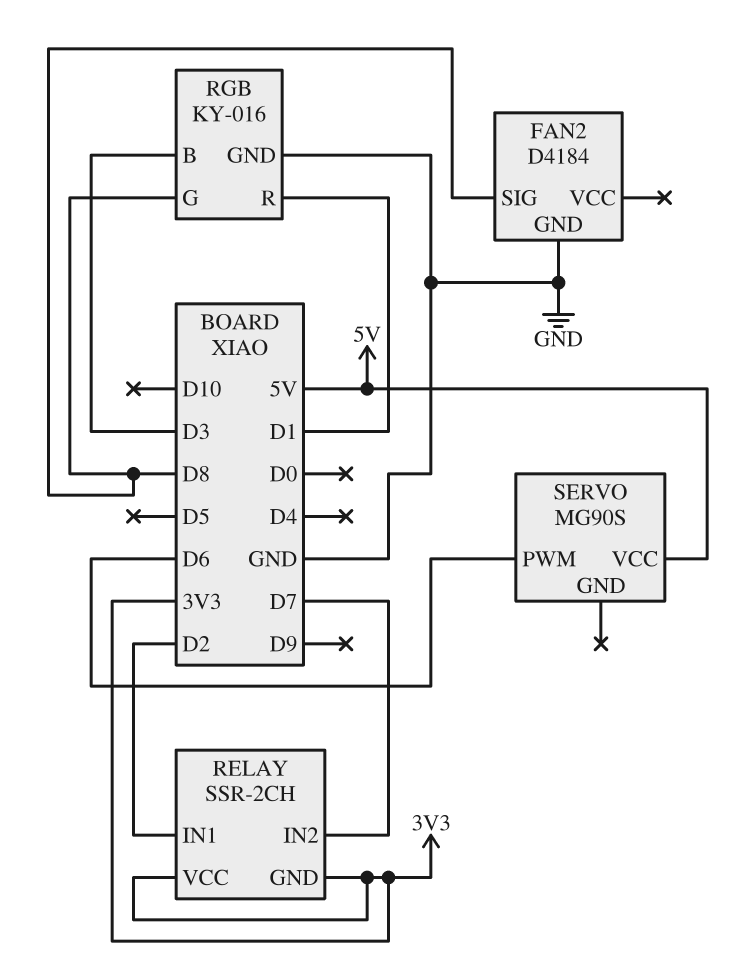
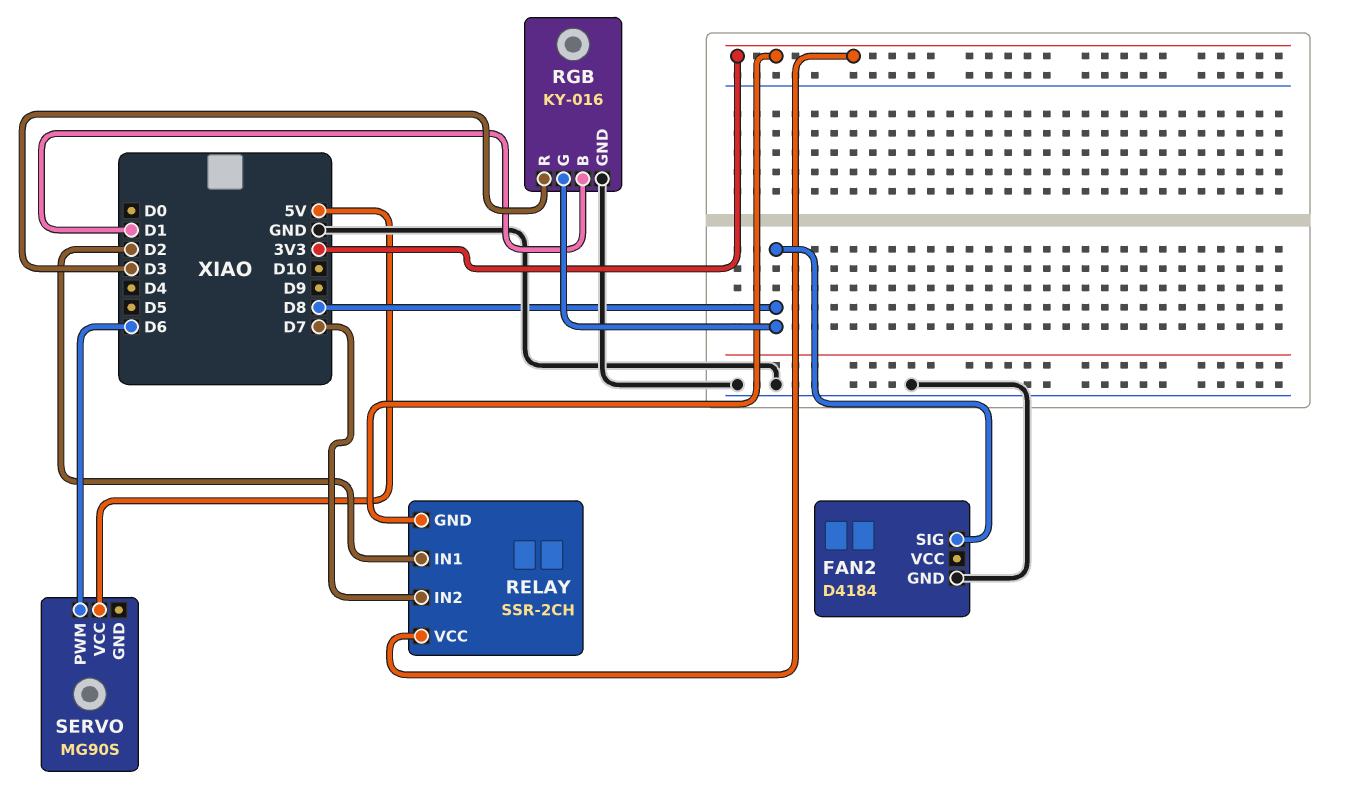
RGB pin B: D3 -> D1
RGB pin R: D1 -> D3

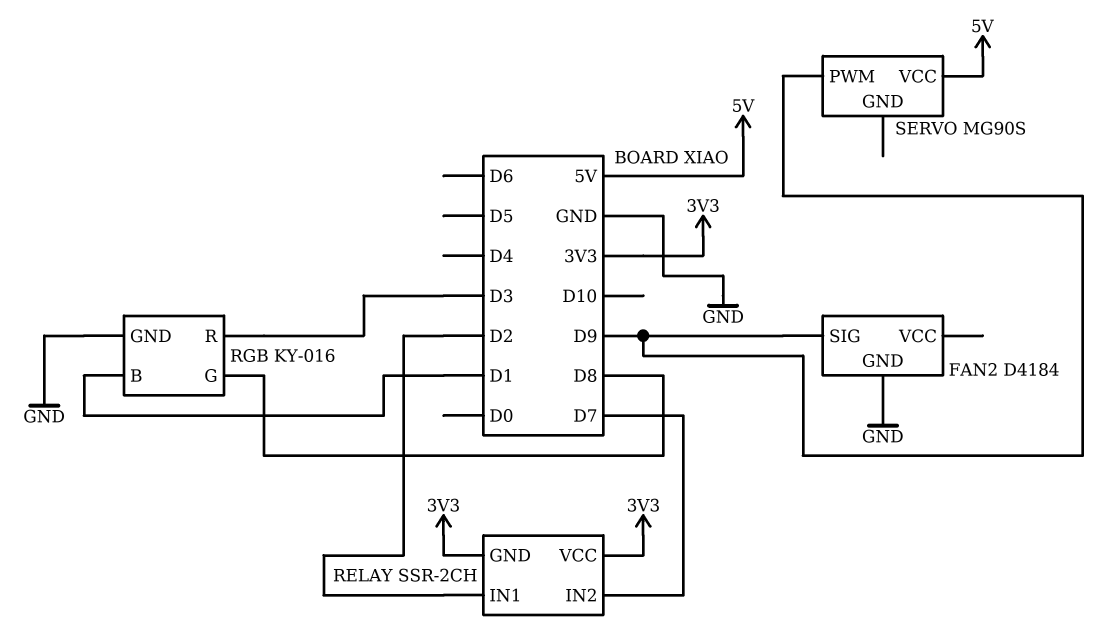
FAN2 pin SIG: D8 -> D9
SERVO pin PWM: D6 -> D9

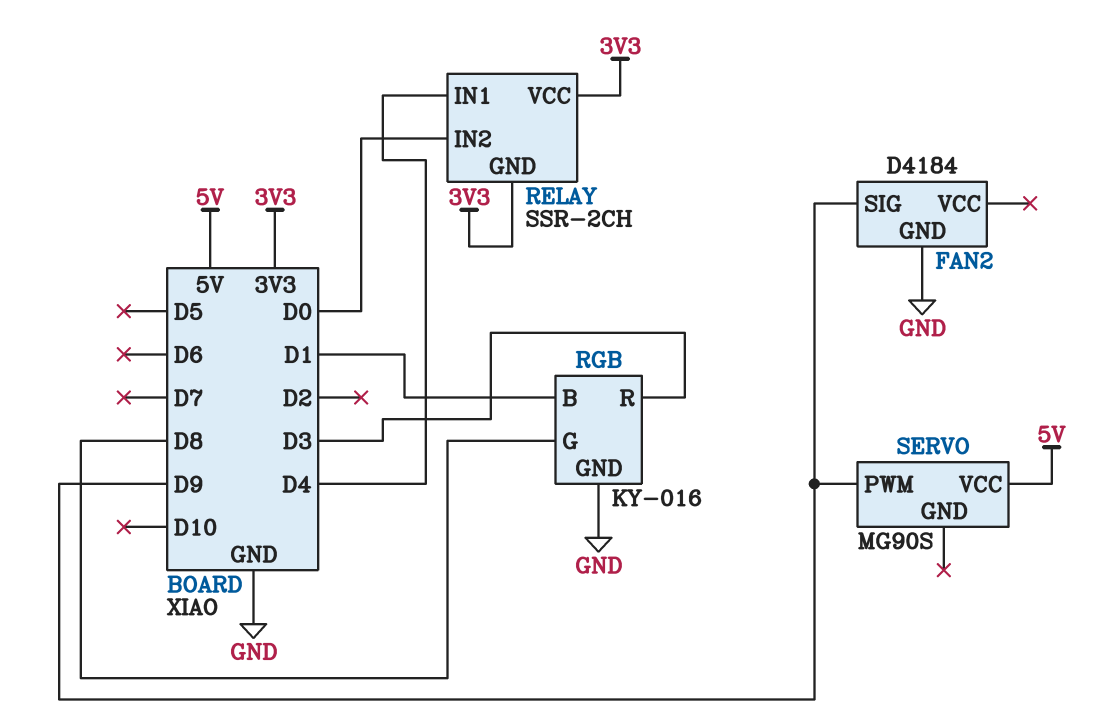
RELAY pin IN1: D2 -> D4
RELAY pin IN2: D7 -> D0

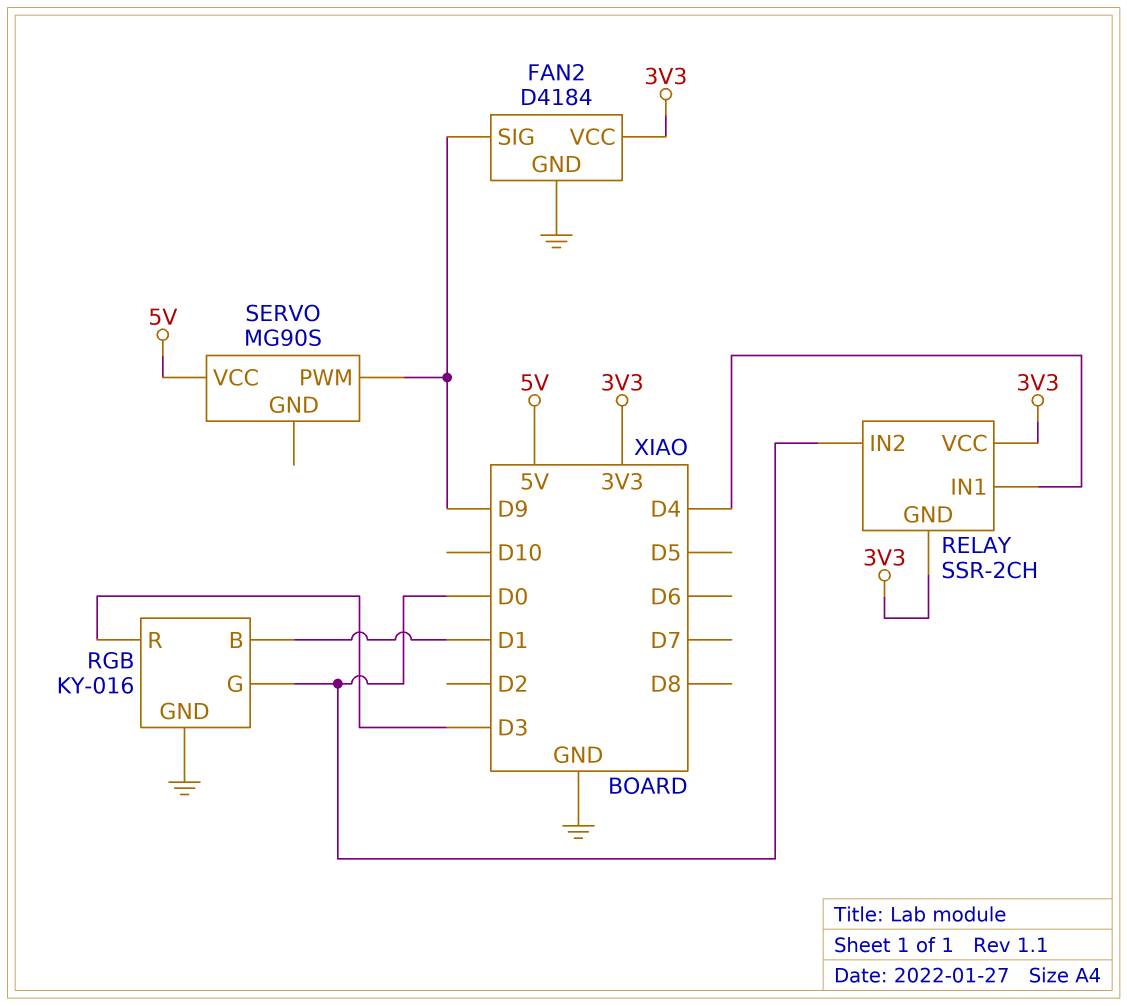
FAN2 pin VCC: none -> 3V3
RGB pin G: D8 -> D0

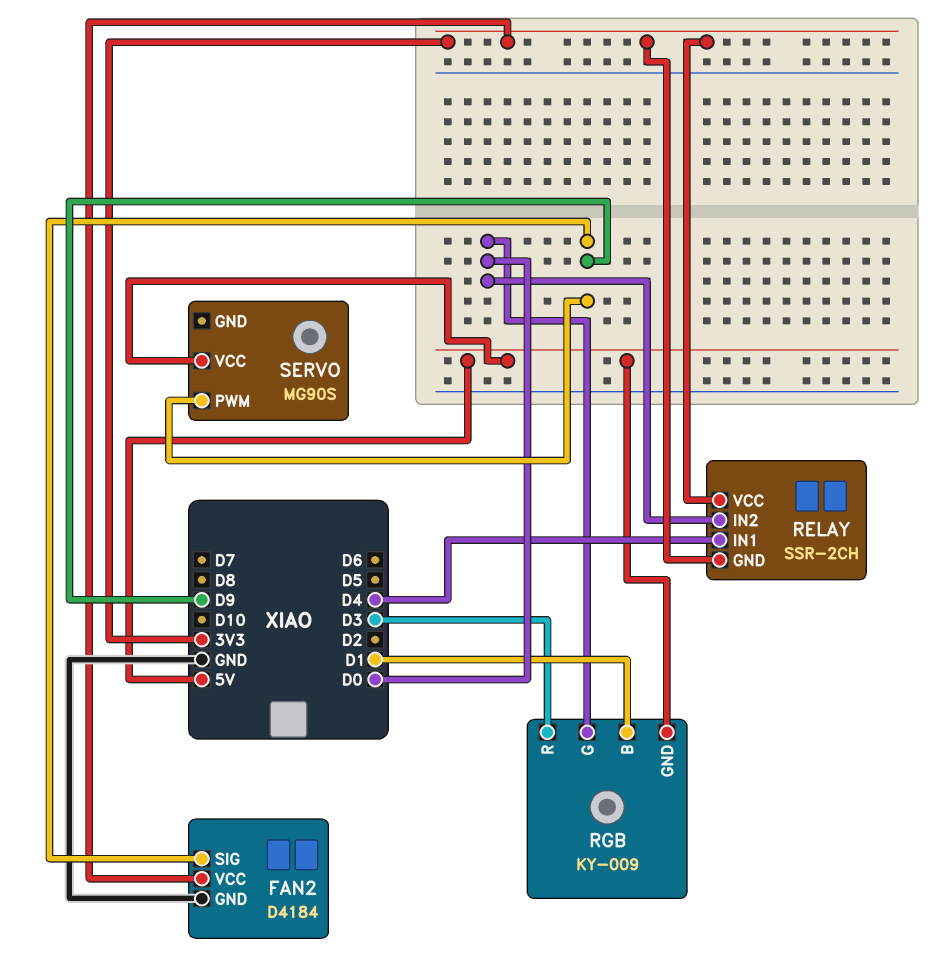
RGB: KY-016 -> KY-009
RGB pin GND: GND -> 5V

